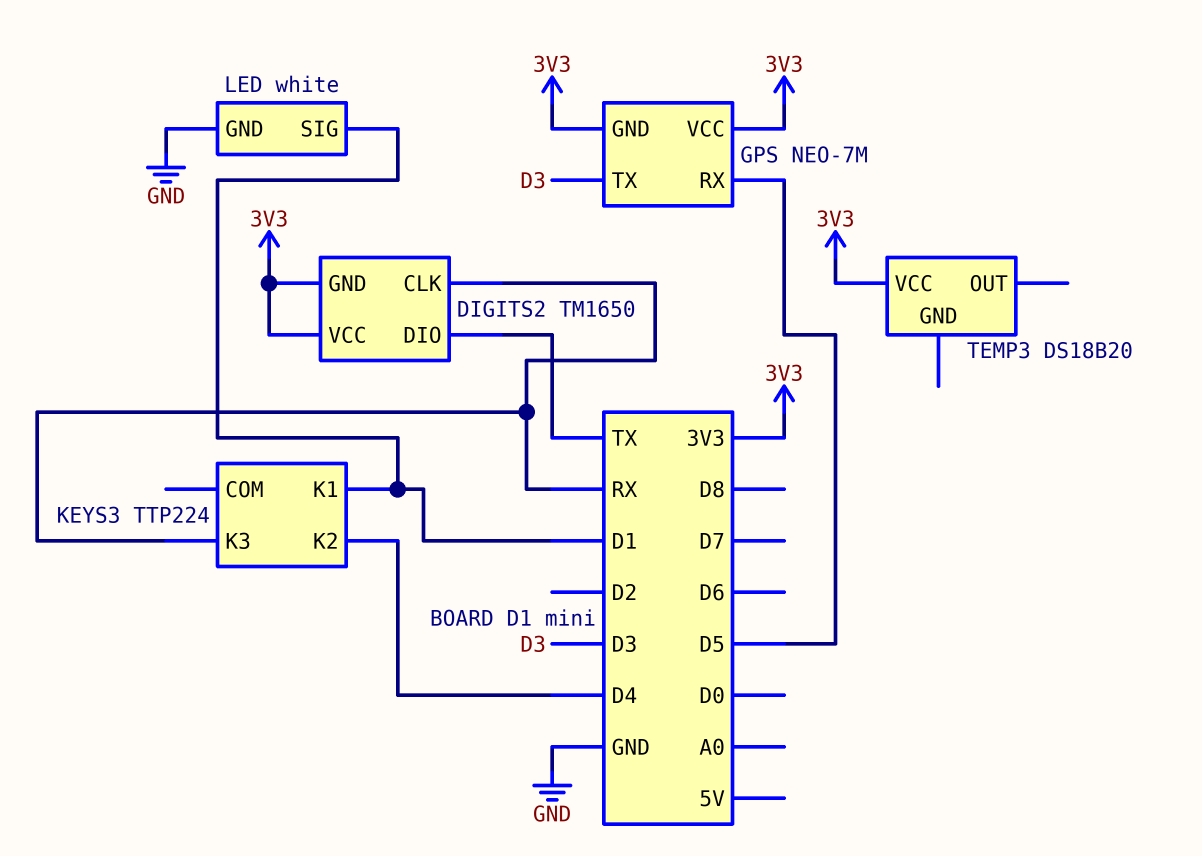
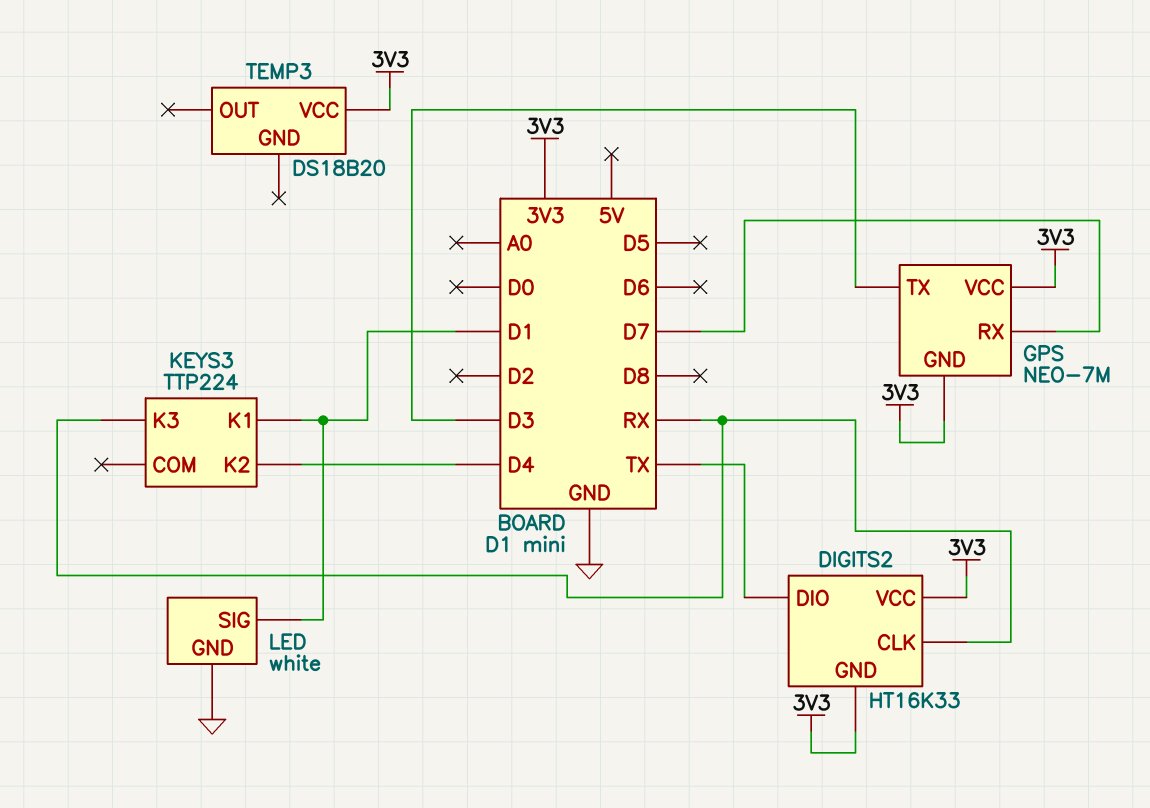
DIGITS2: TM1650 -> HT16K33
GPS pin RX: D5 -> D7

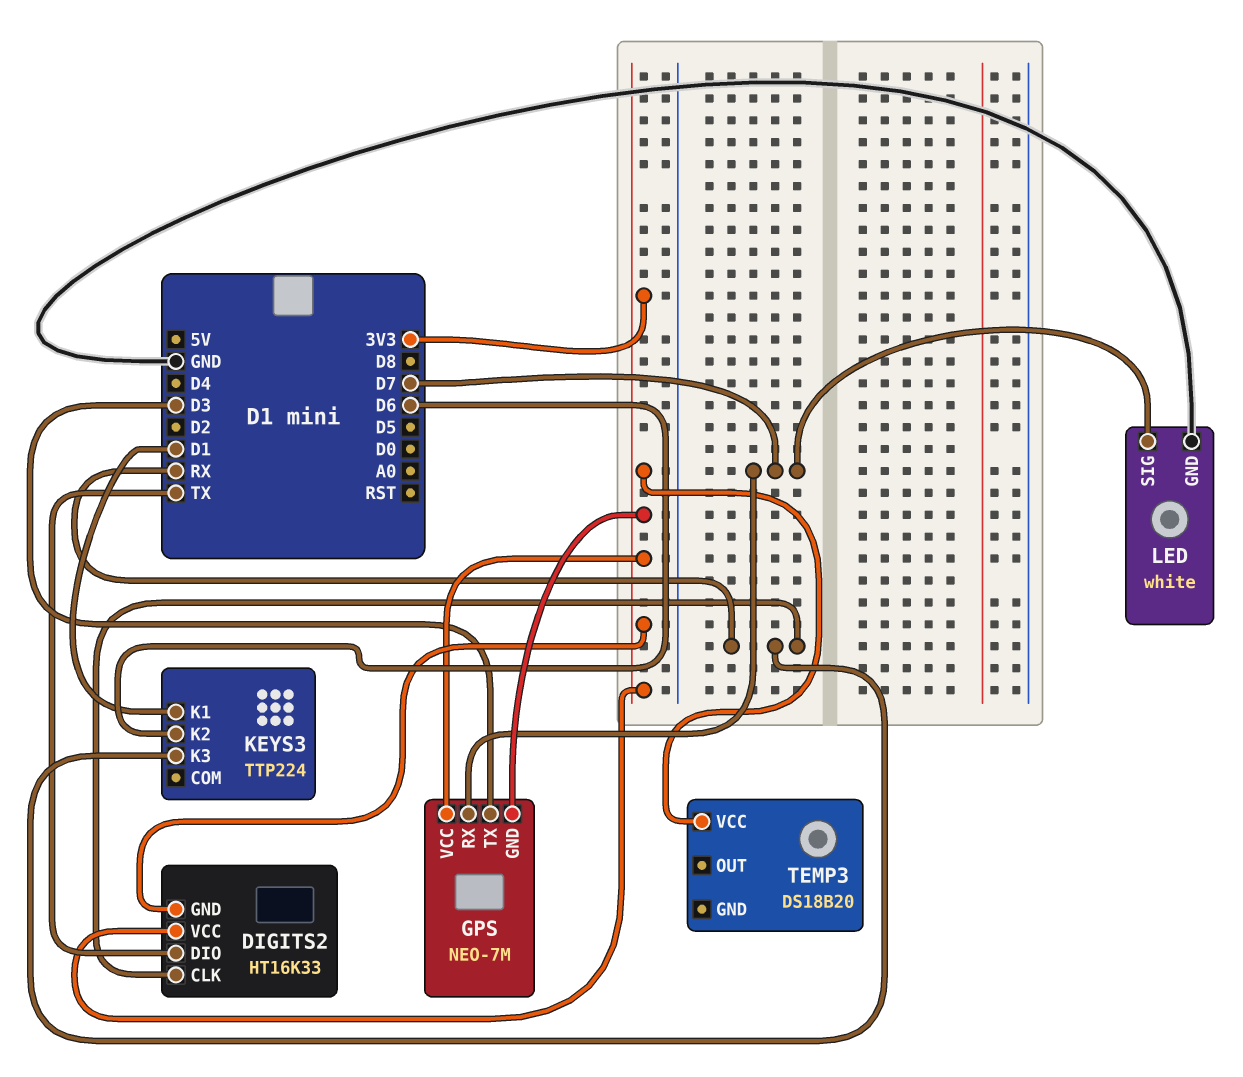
KEYS3 pin K2: D4 -> D6
LED pin SIG: D1 -> D7

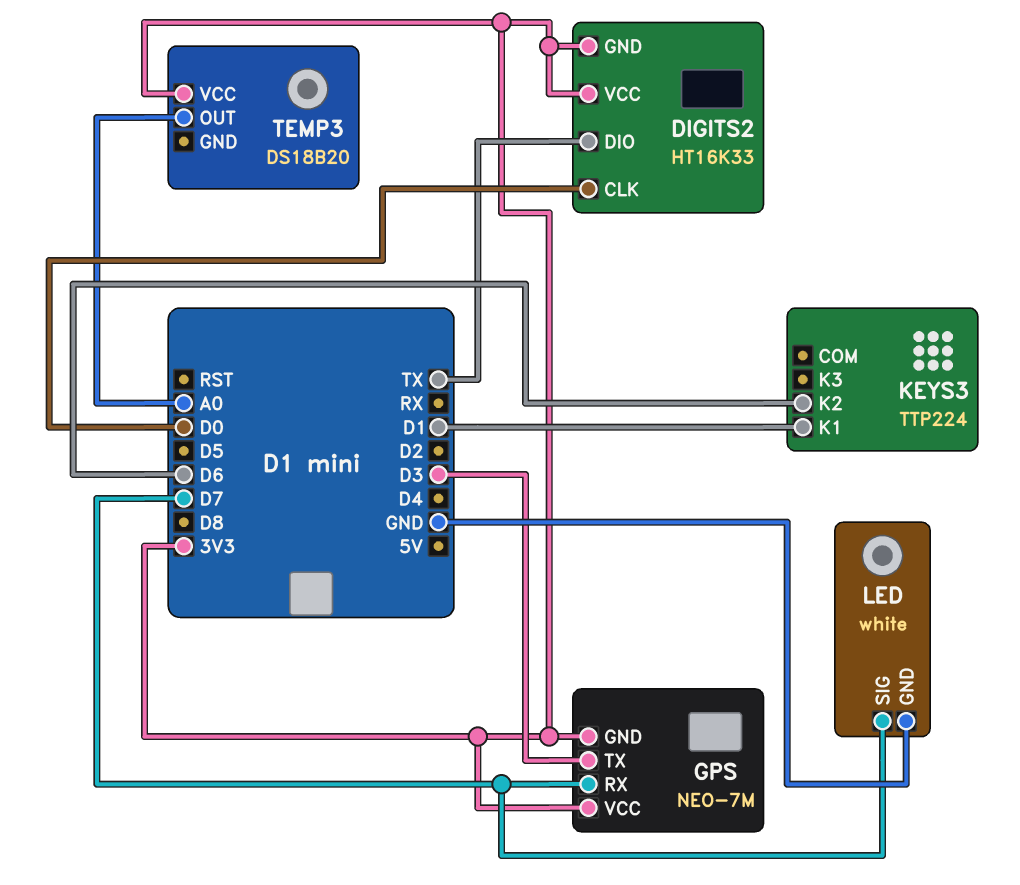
DIGITS2 pin CLK: RX -> D0
KEYS3 pin K3: RX -> none
TEMP3 pin OUT: none -> A0

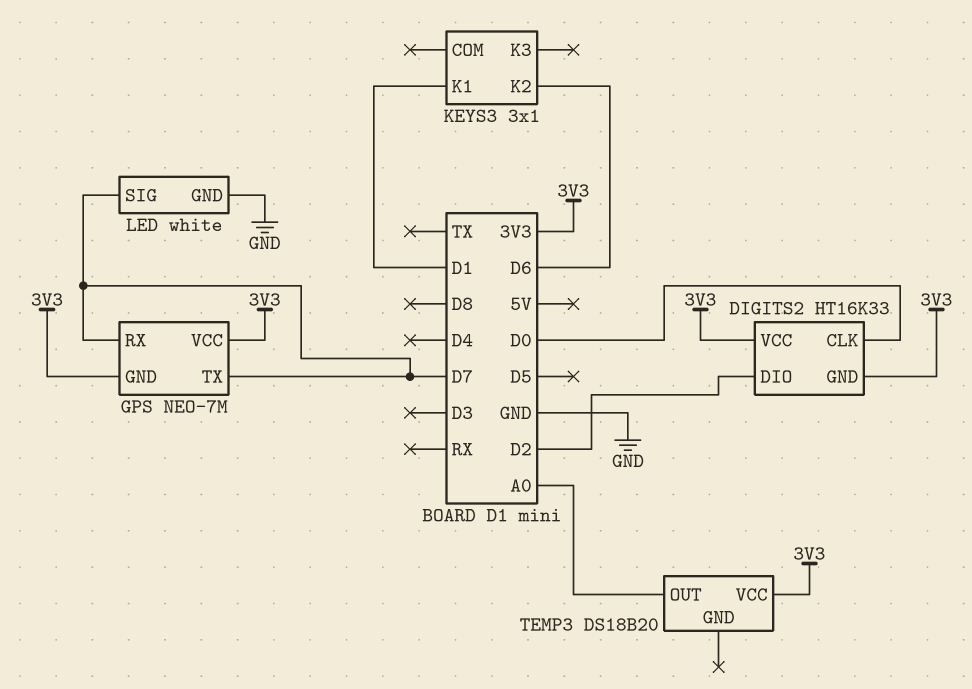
DIGITS2 pin DIO: TX -> D2
GPS pin TX: D3 -> D7
KEYS3: TTP224 -> 3x1

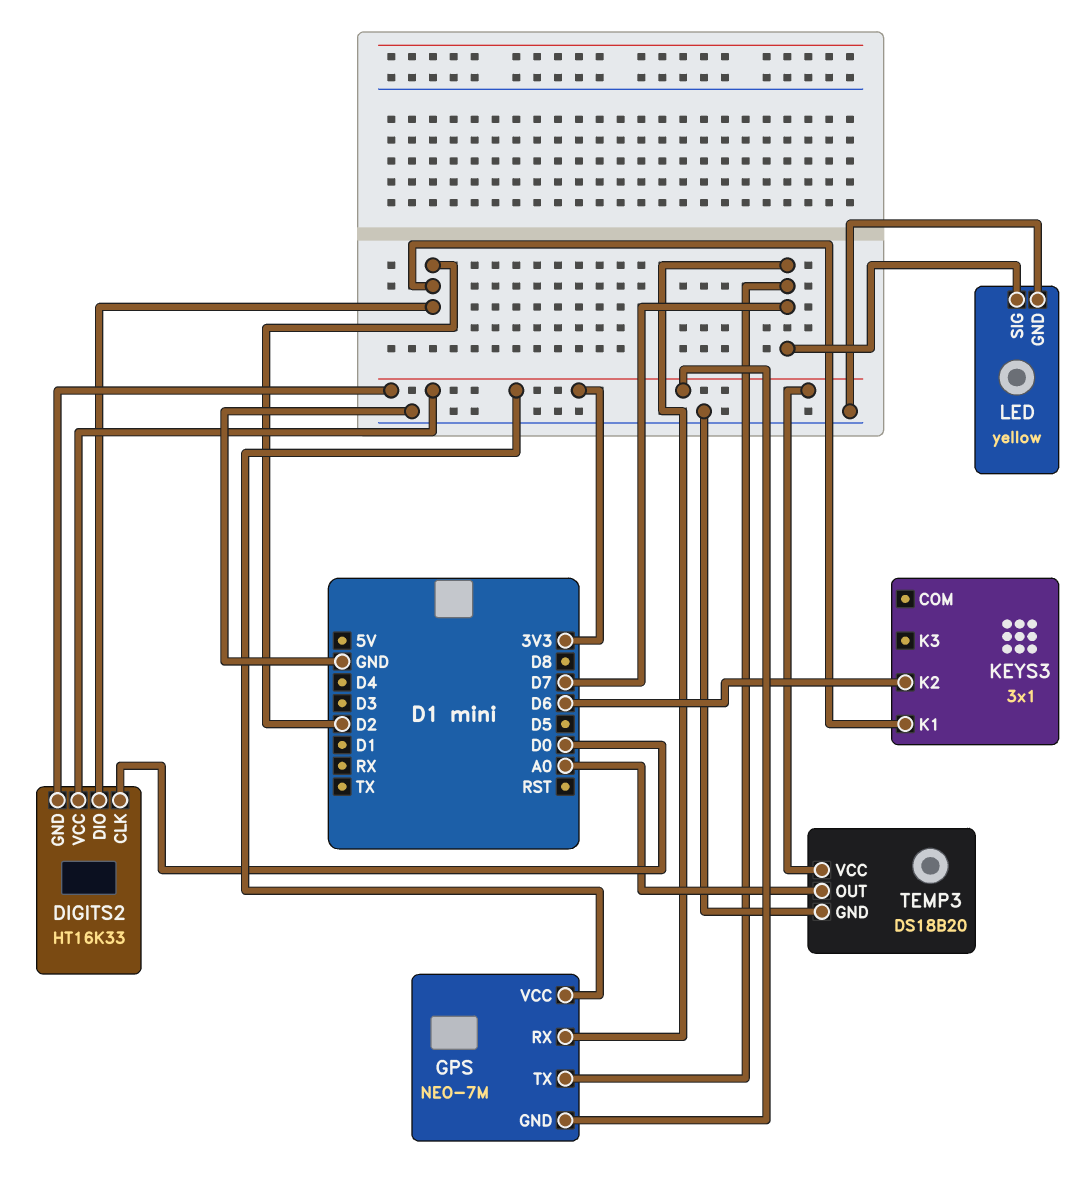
KEYS3 pin K1: D1 -> D2
LED: white -> yellow
TEMP3 pin GND: none -> GND

